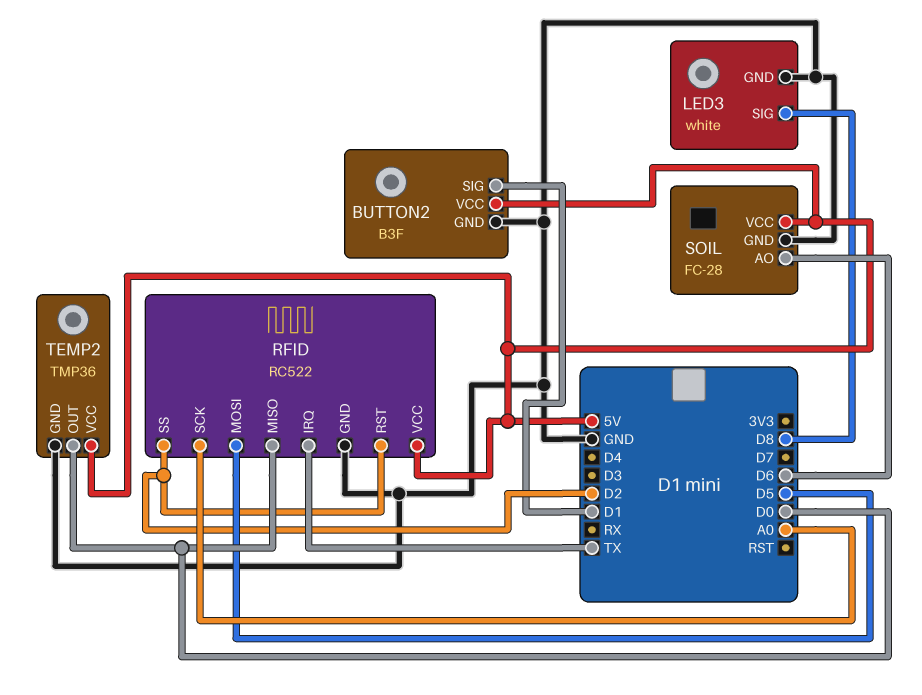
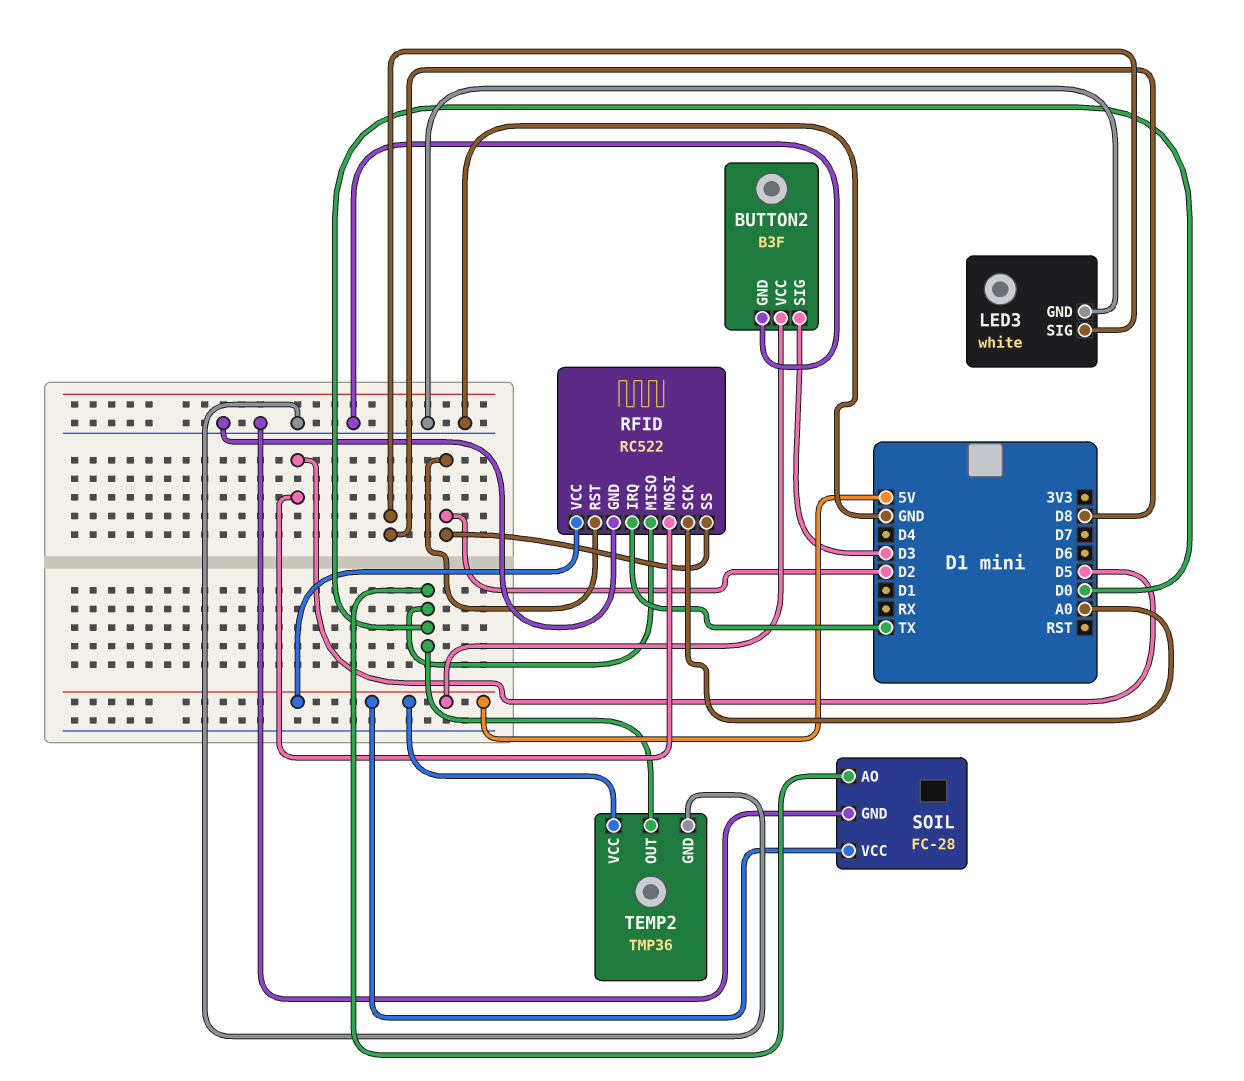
BUTTON2 pin SIG: D1 -> D3
SOIL pin AO: D6 -> D0

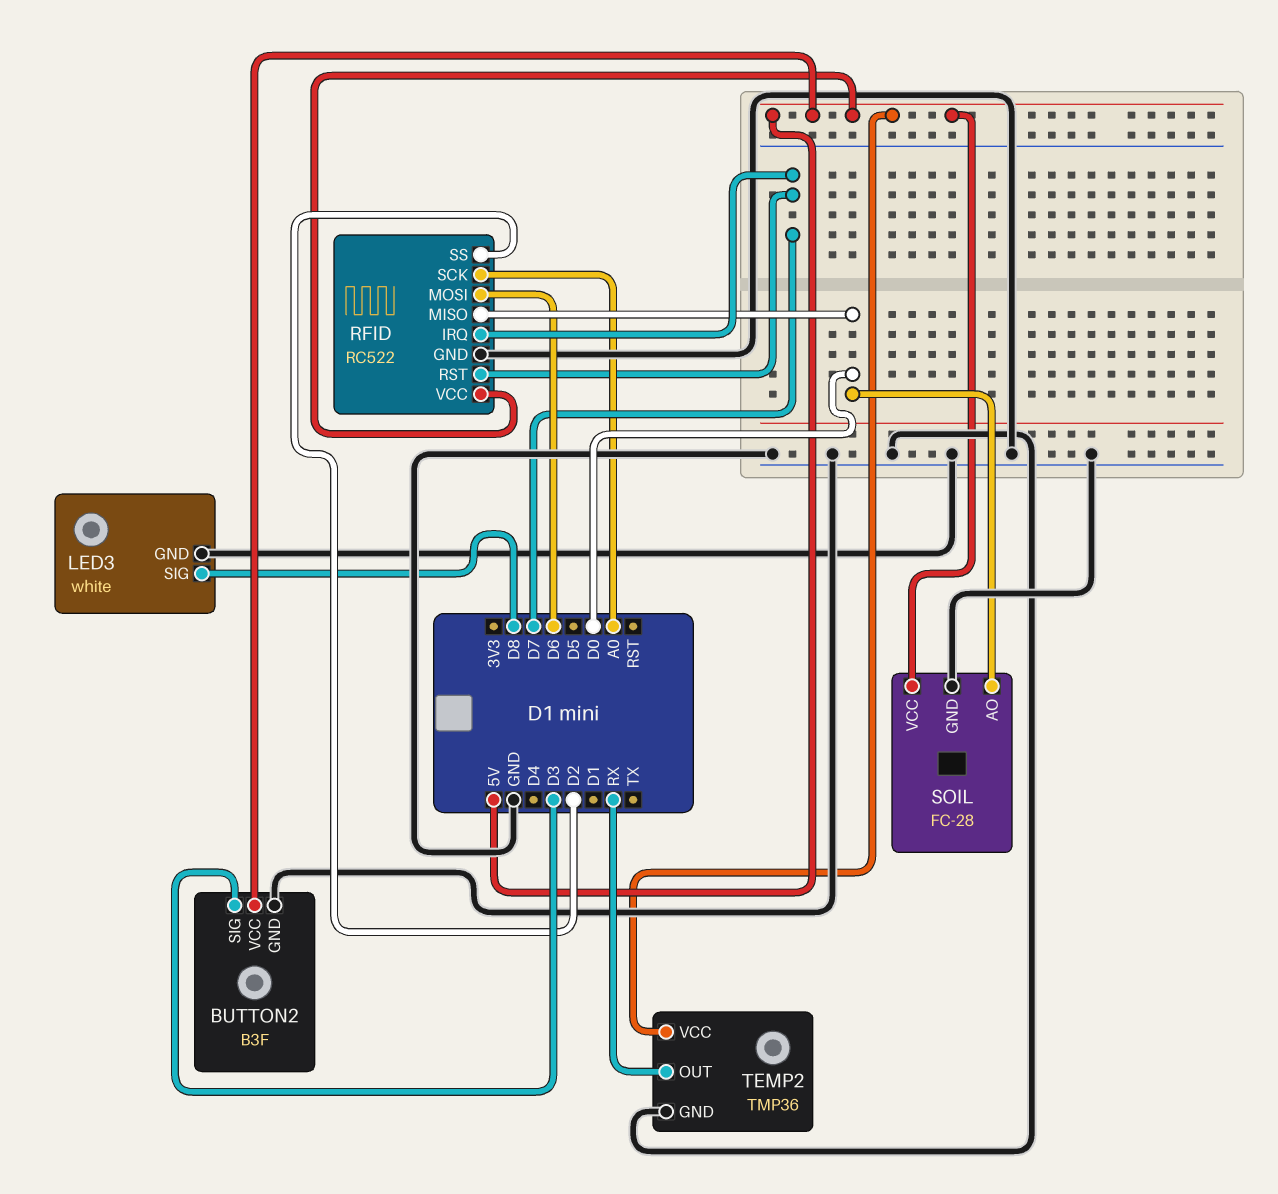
RFID pin IRQ: TX -> D7
RFID pin MOSI: D5 -> D6
RFID pin RST: D2 -> D7
TEMP2 pin OUT: D0 -> RX

